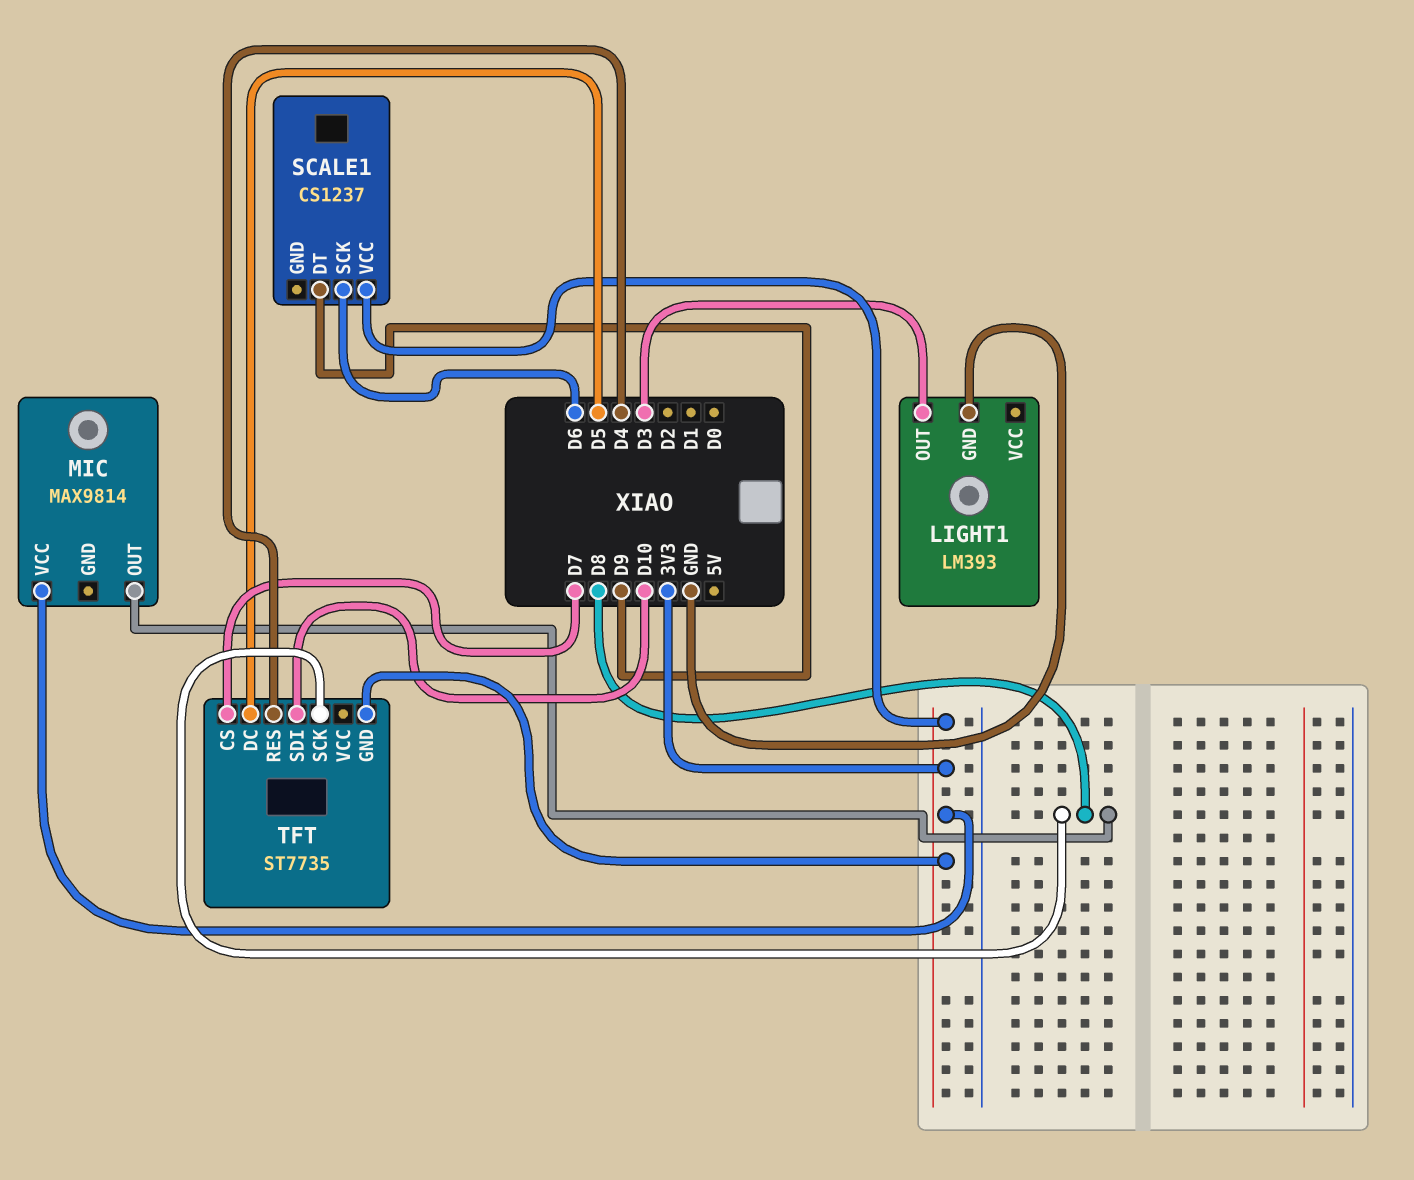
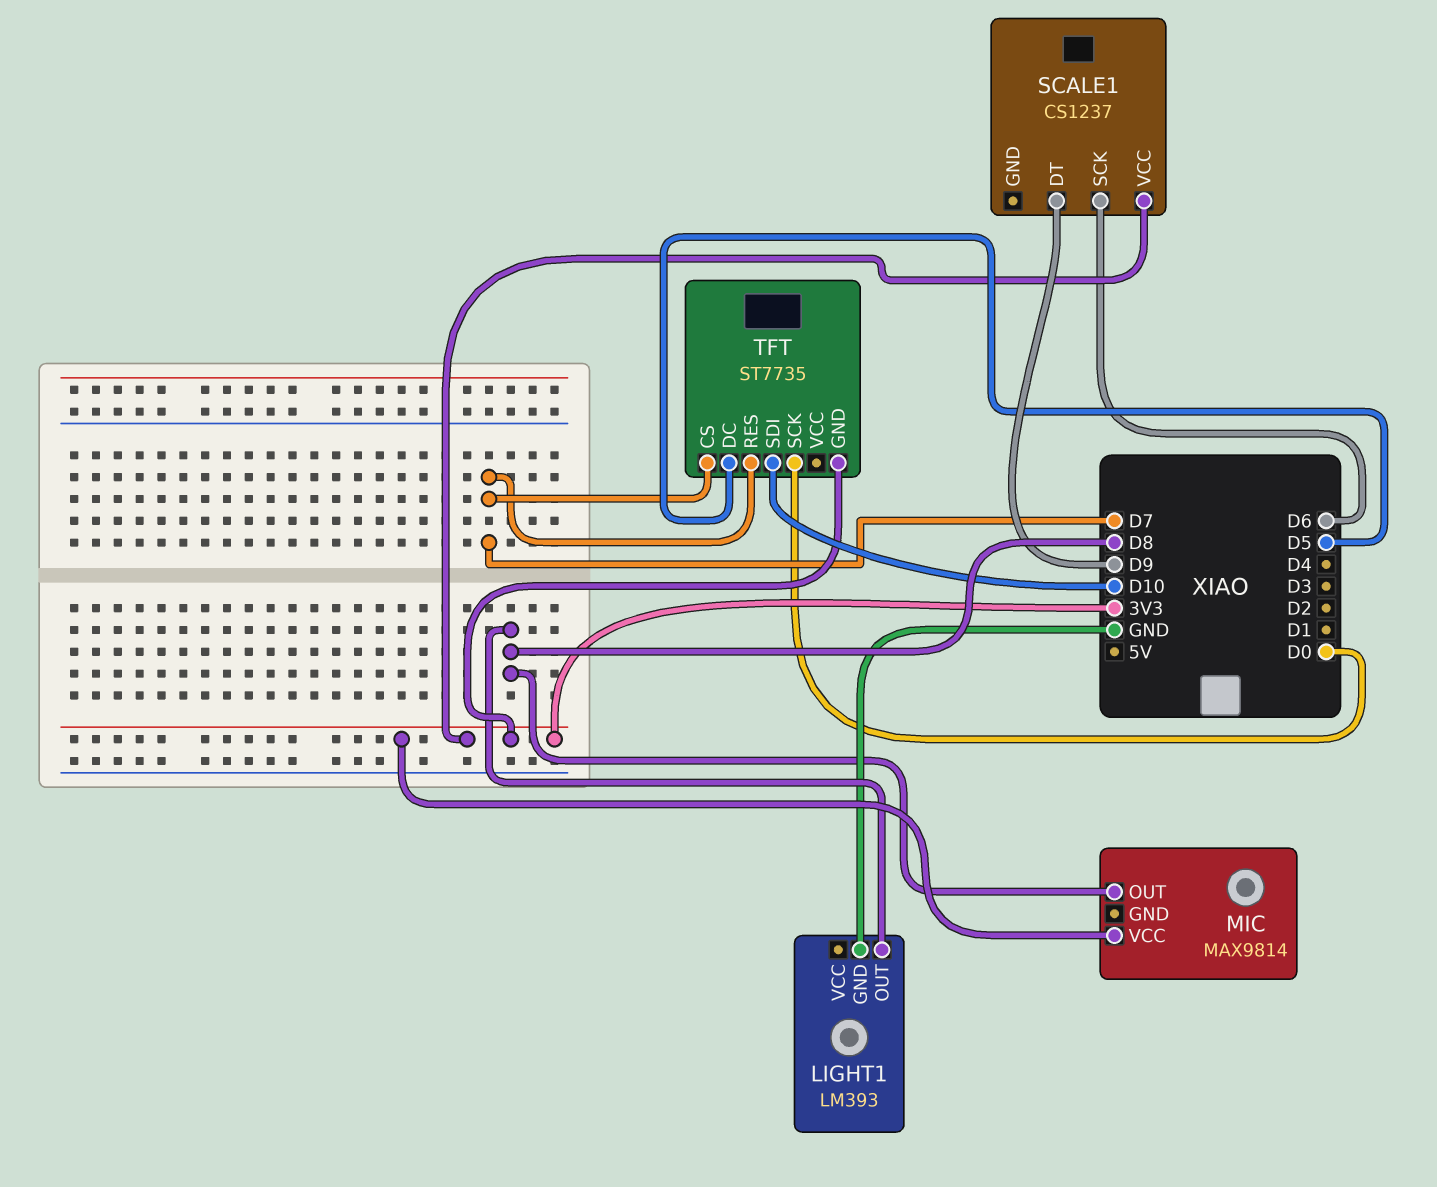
LIGHT1 pin OUT: D3 -> D8
TFT pin RES: D4 -> D7
TFT pin SCK: D8 -> D0

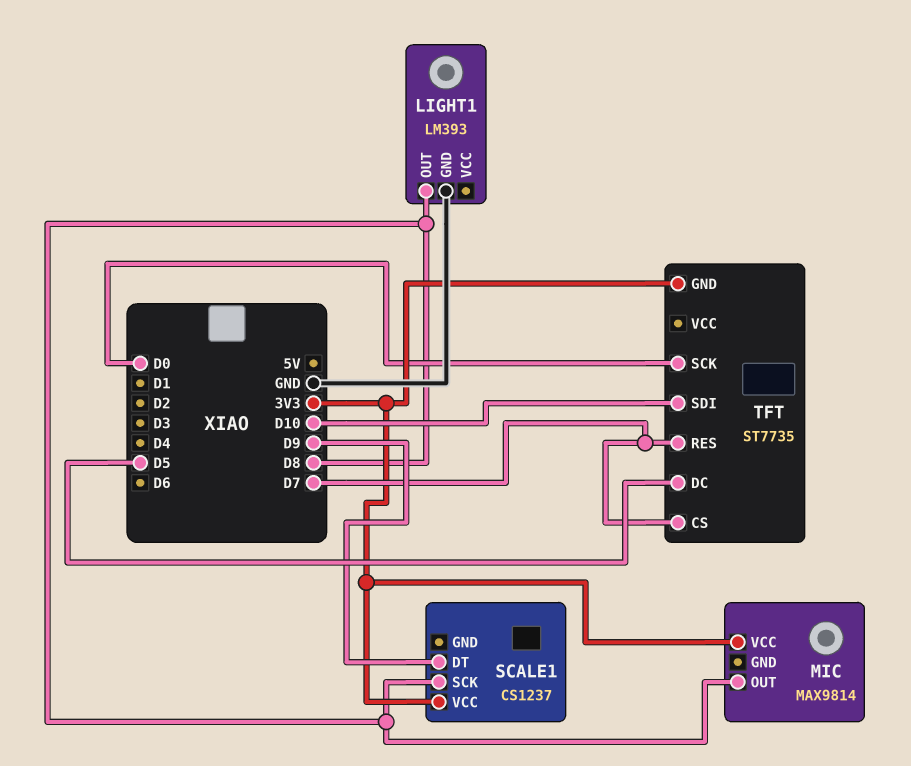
SCALE1 pin SCK: D6 -> D8

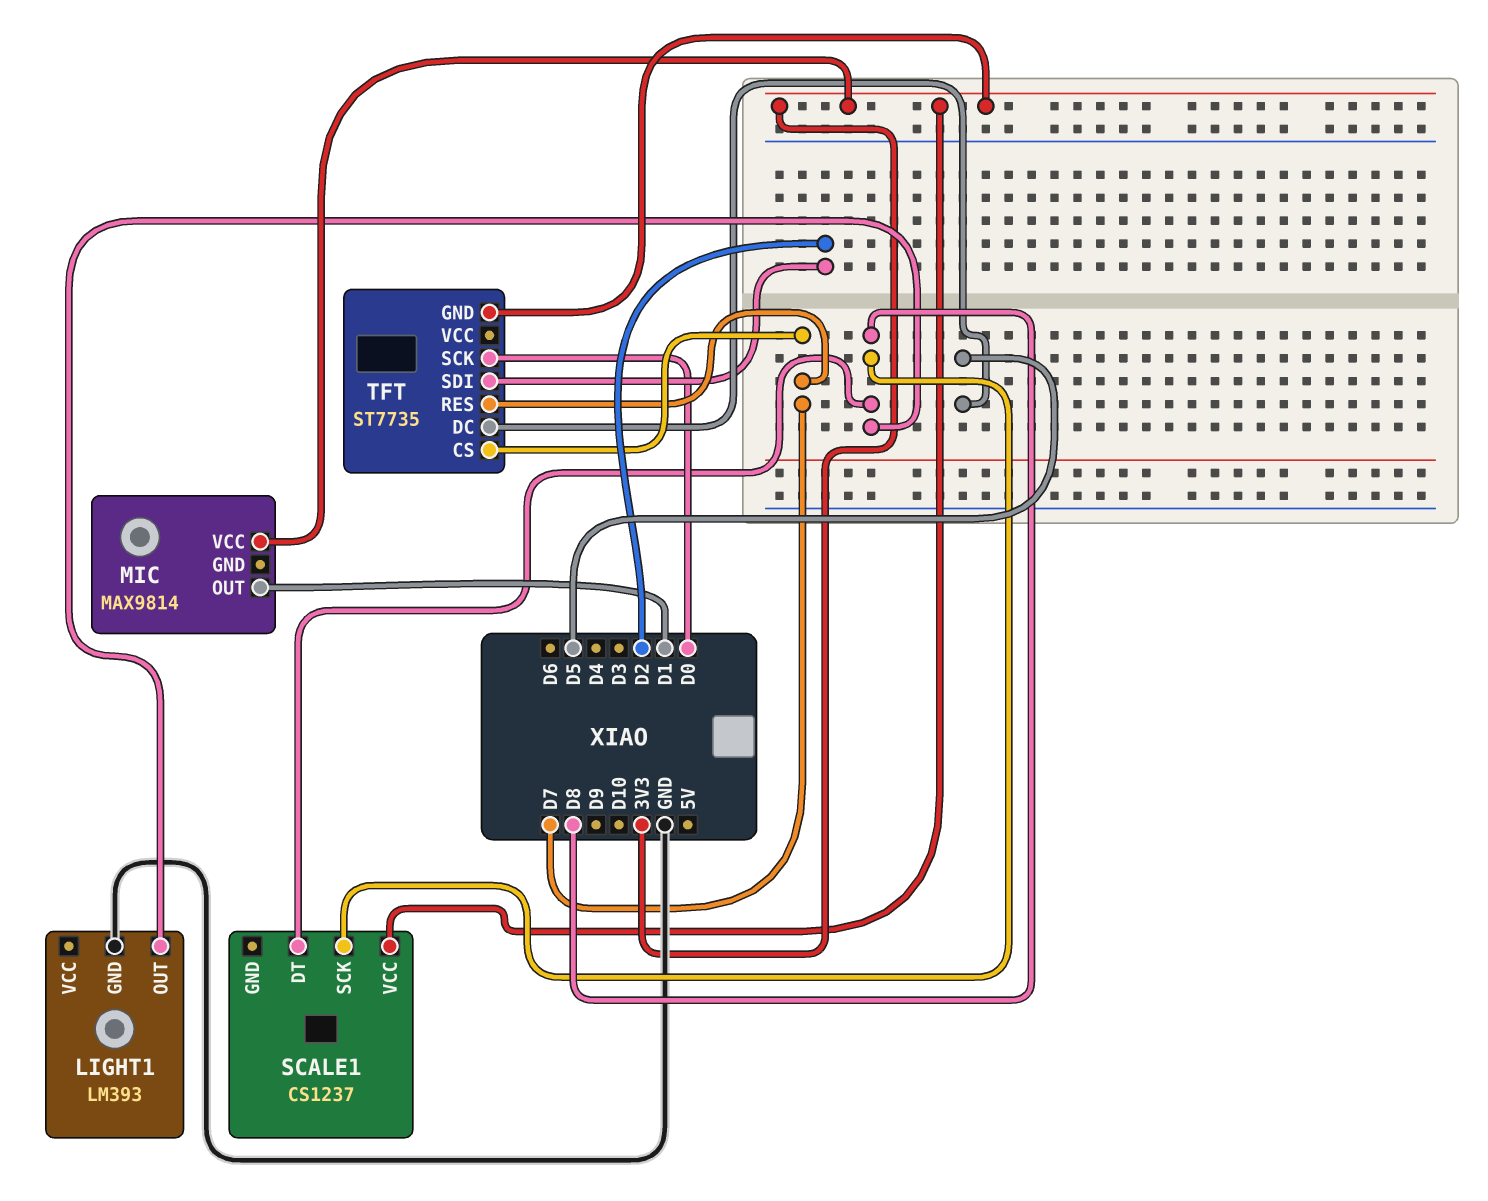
MIC pin OUT: D8 -> D1
SCALE1 pin DT: D9 -> D8
TFT pin SDI: D10 -> D2

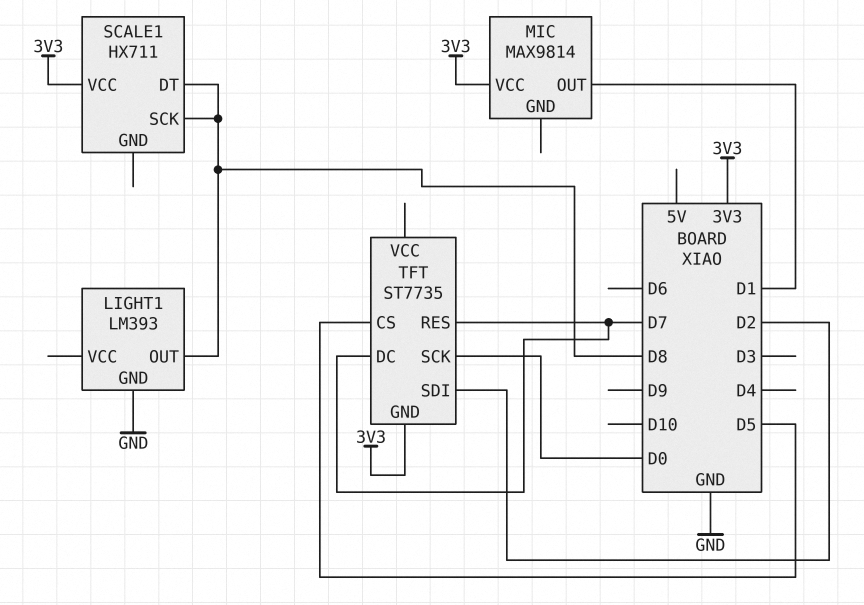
SCALE1: CS1237 -> HX711
TFT pin CS: D7 -> D5
TFT pin DC: D5 -> D7

